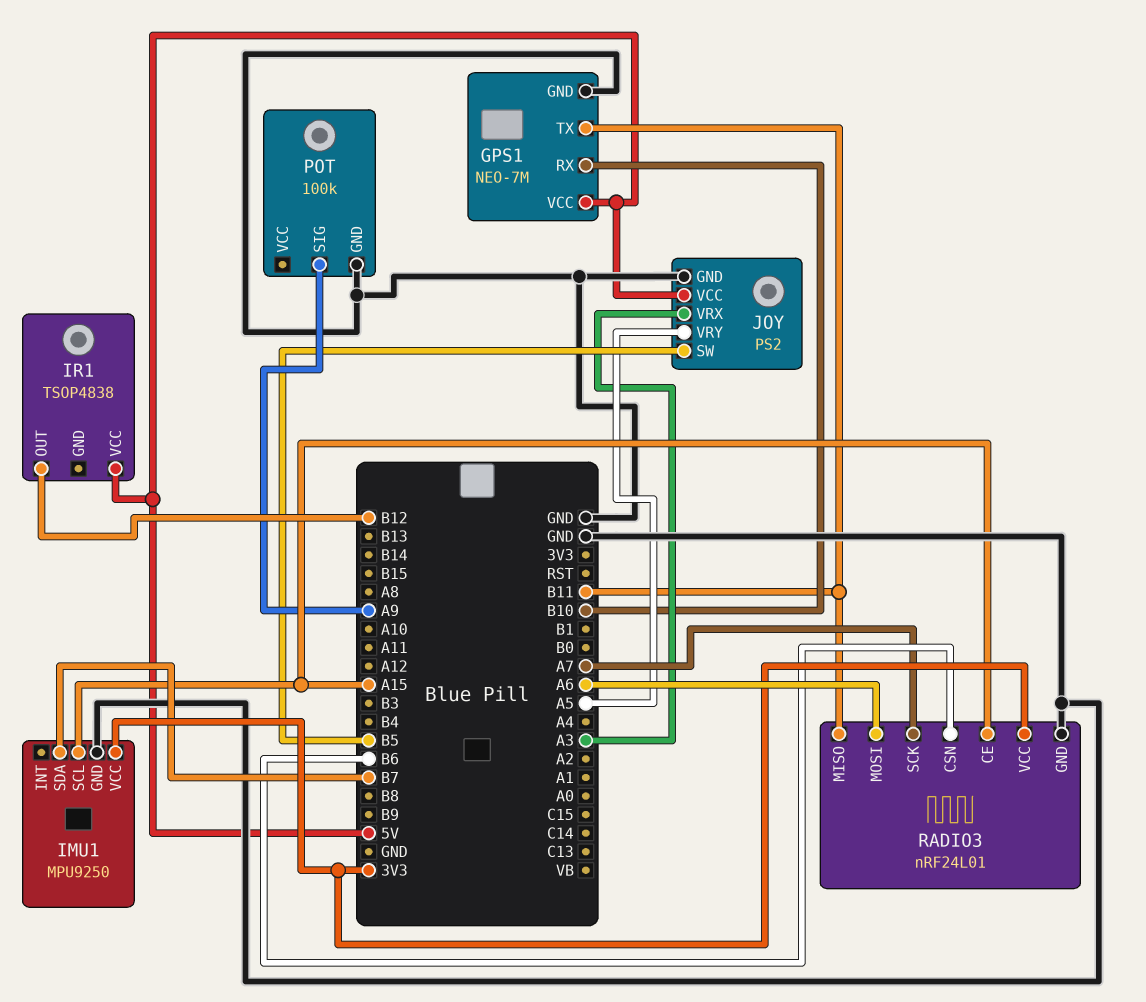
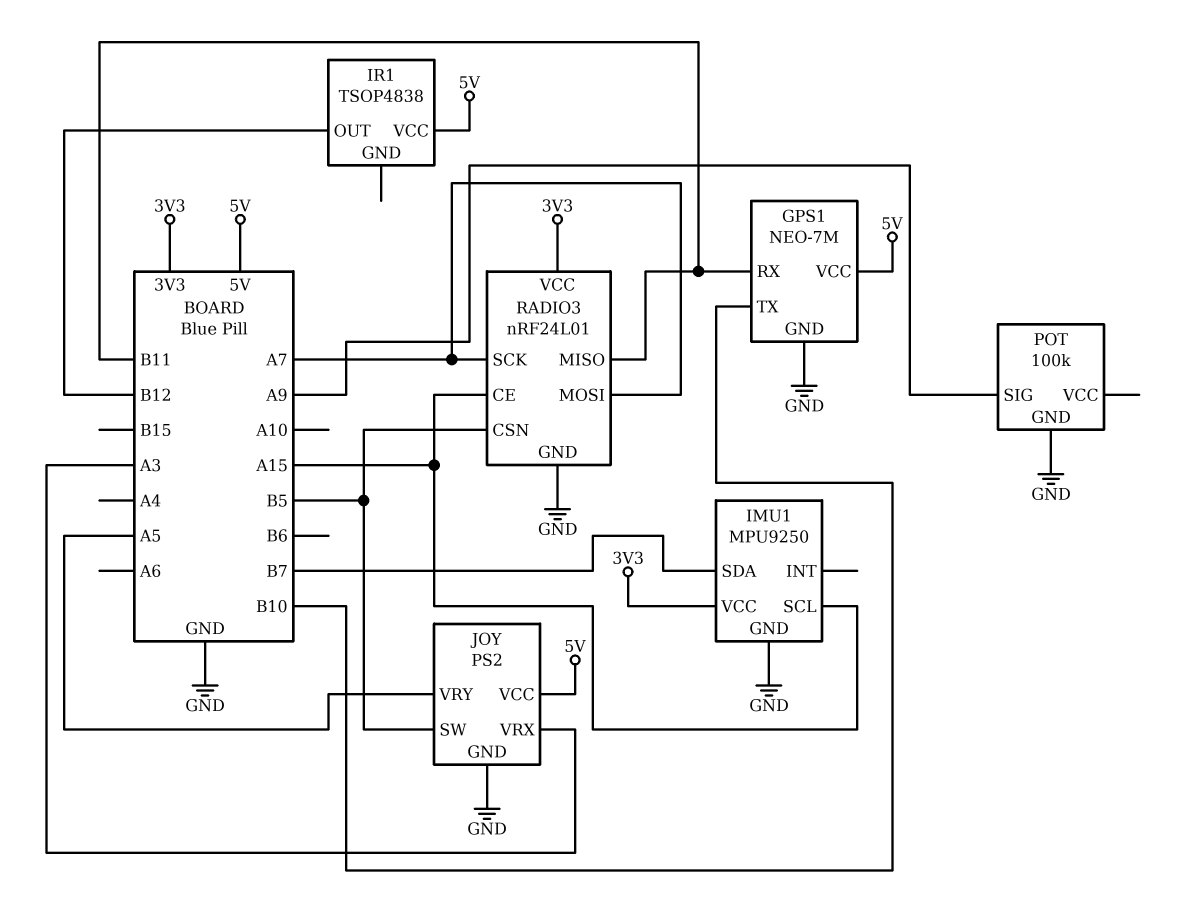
GPS1 pin RX: B10 -> B11
GPS1 pin TX: B11 -> B10
RADIO3 pin CSN: B6 -> B5
RADIO3 pin MOSI: A6 -> A7

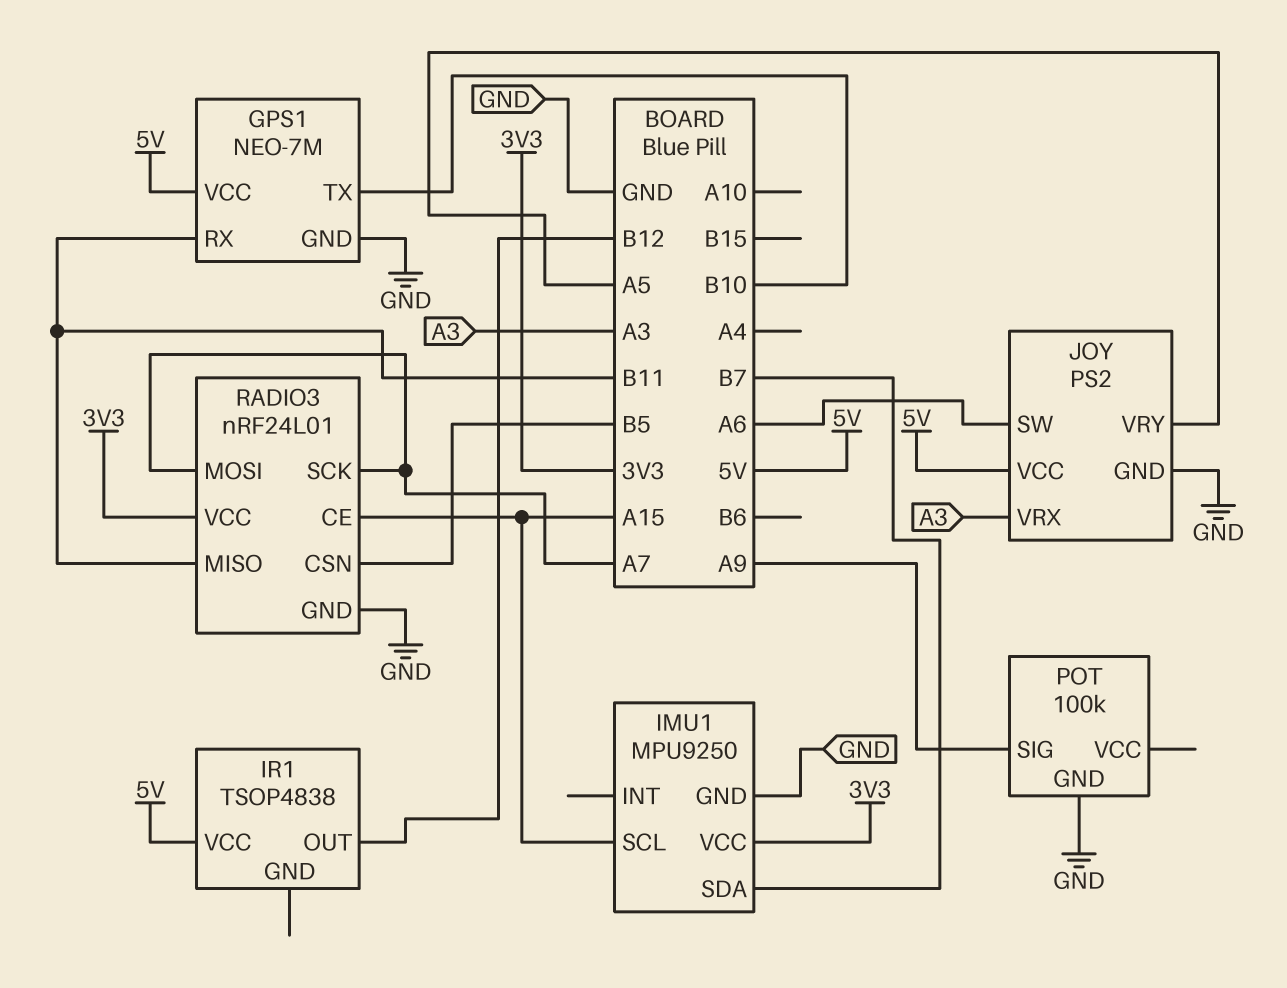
JOY pin SW: B5 -> A6

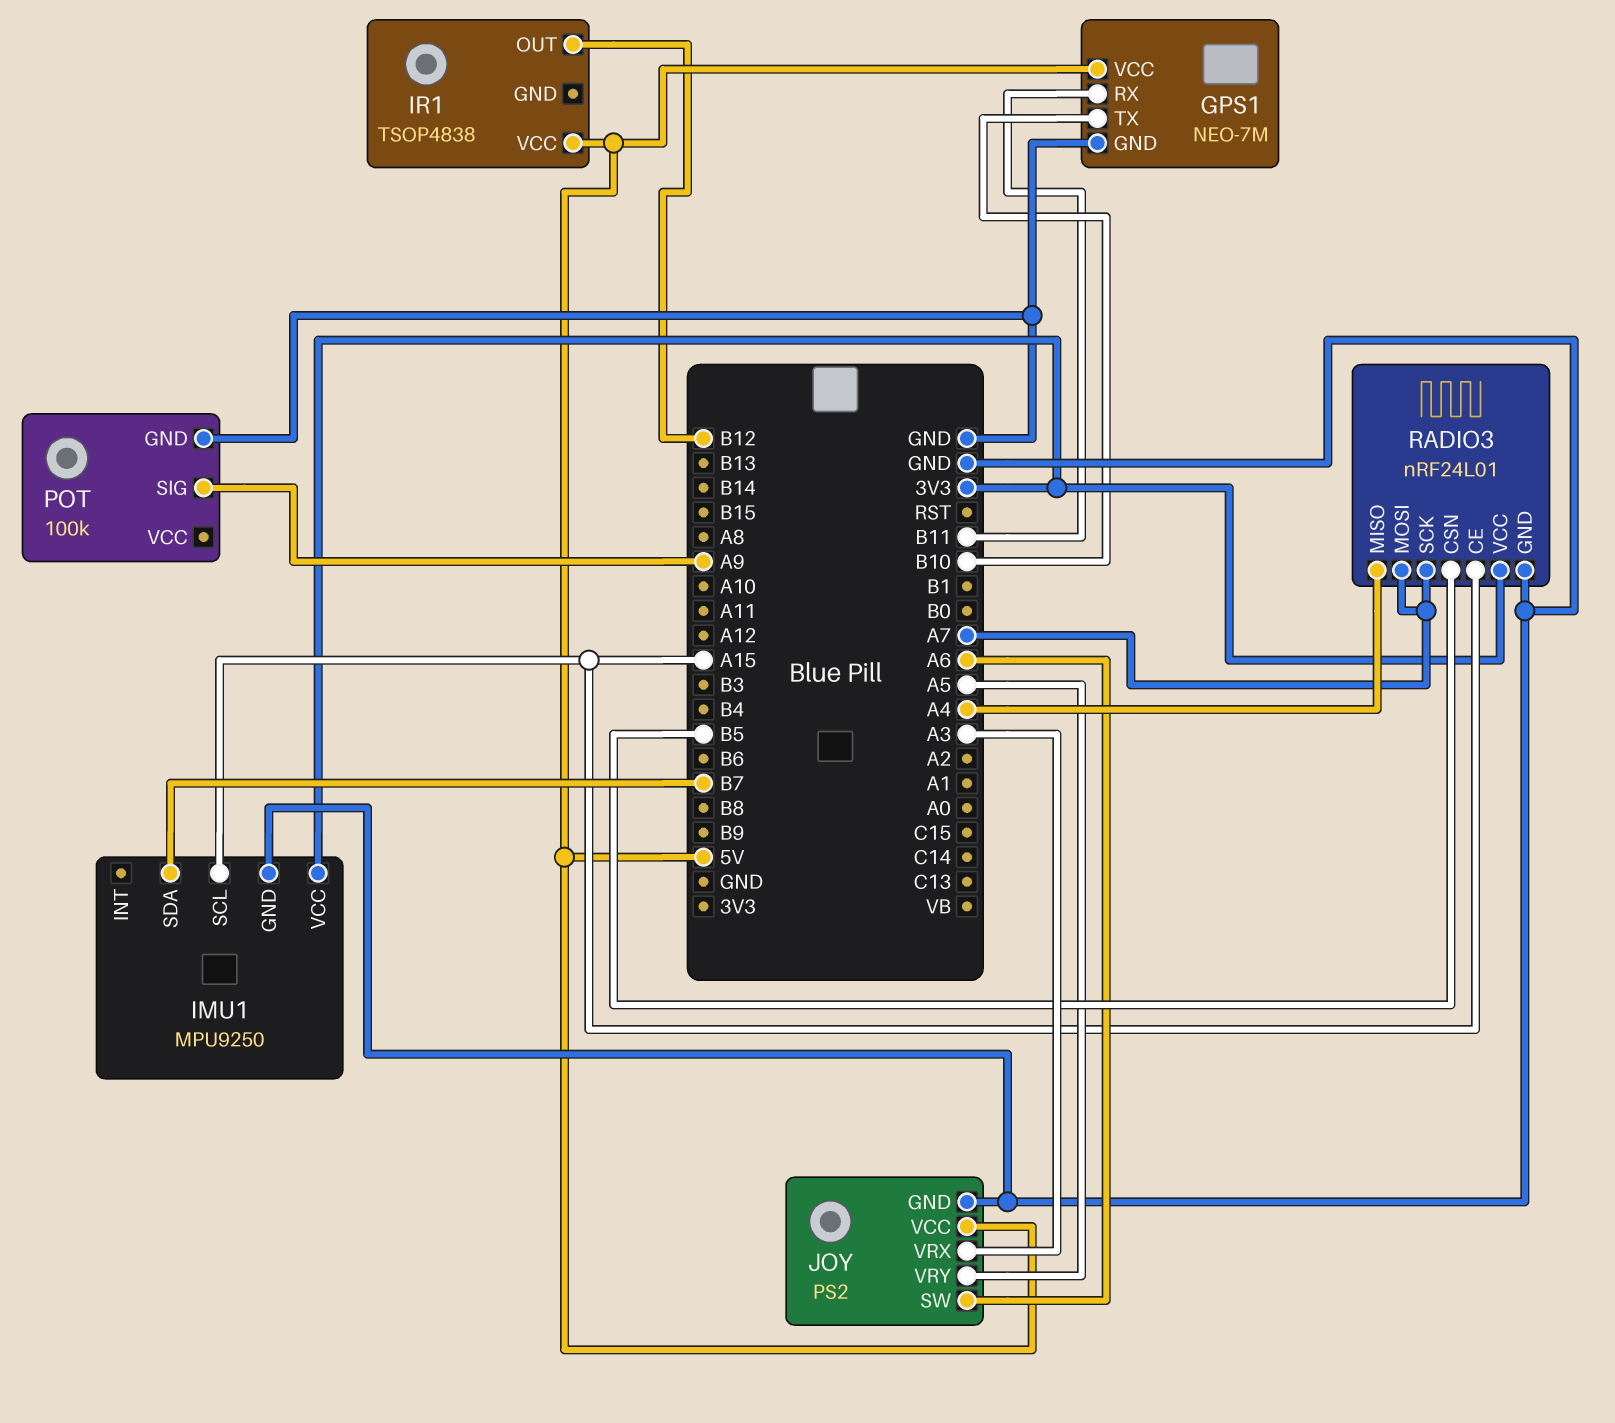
RADIO3 pin MISO: B11 -> A4

